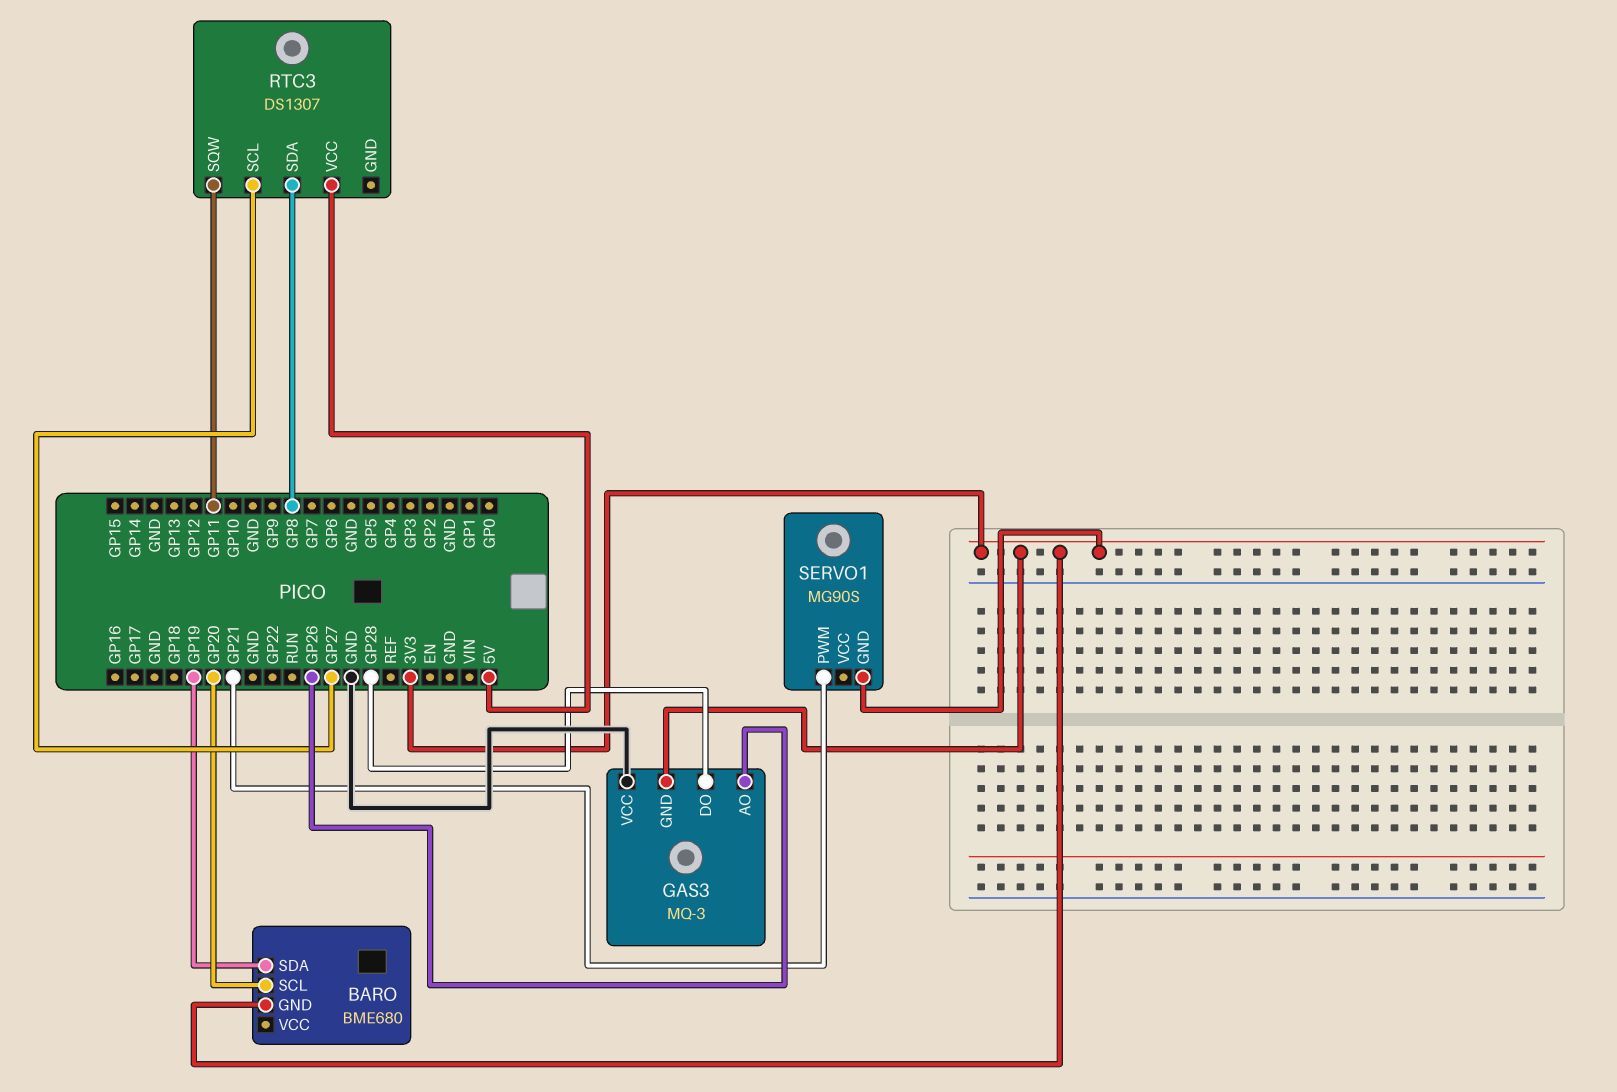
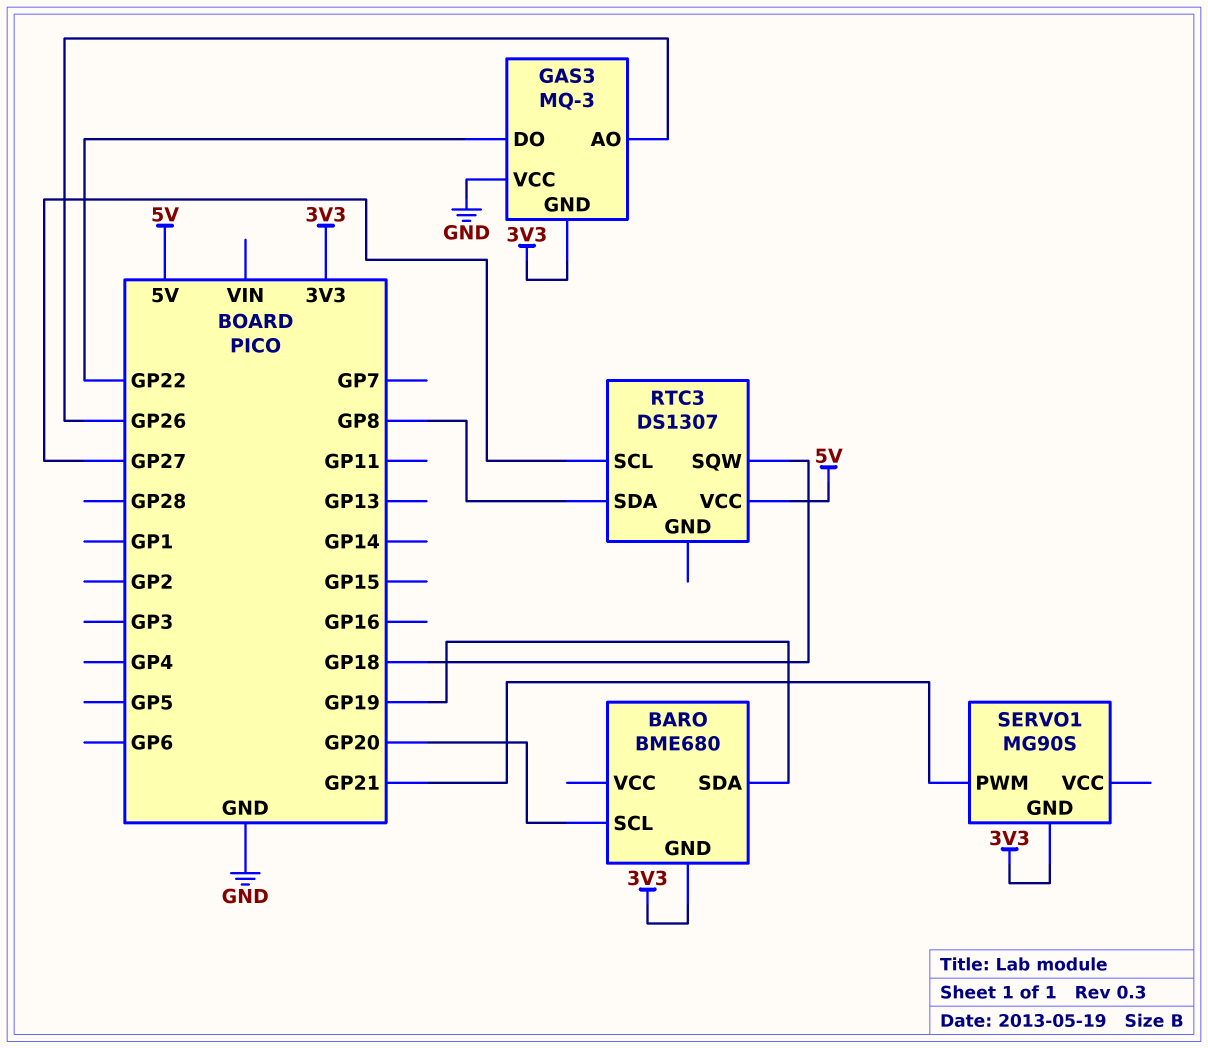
GAS3 pin DO: GP28 -> GP22
RTC3 pin SQW: GP11 -> GP18

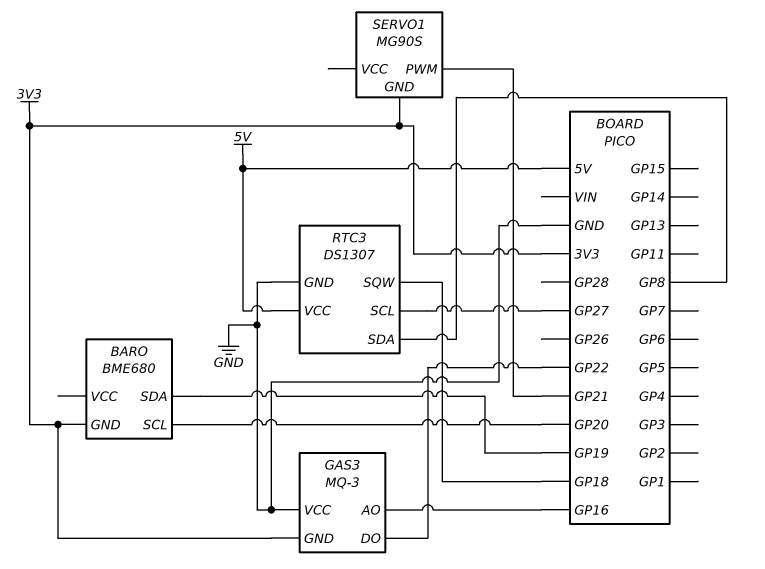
GAS3 pin AO: GP26 -> GP16
RTC3 pin GND: none -> GND

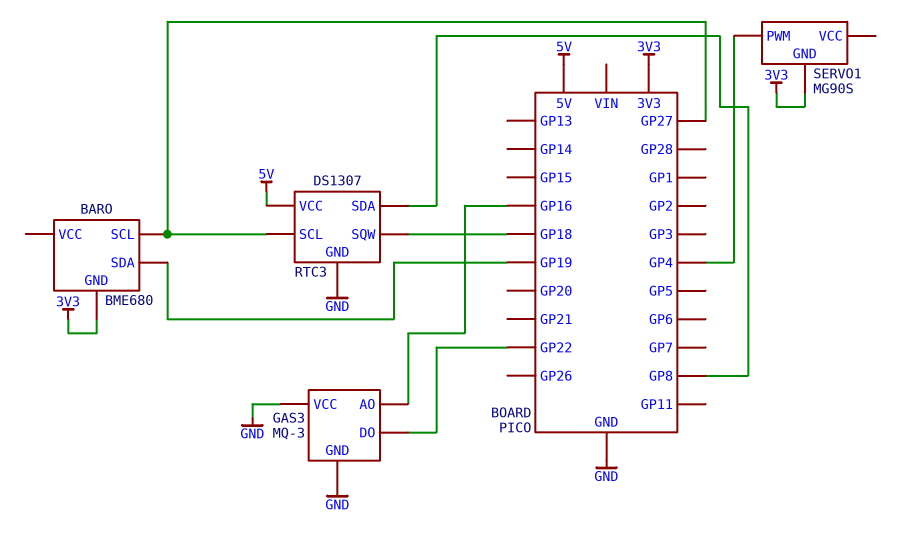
BARO pin SCL: GP20 -> GP27
GAS3 pin GND: 3V3 -> GND
SERVO1 pin PWM: GP21 -> GP4

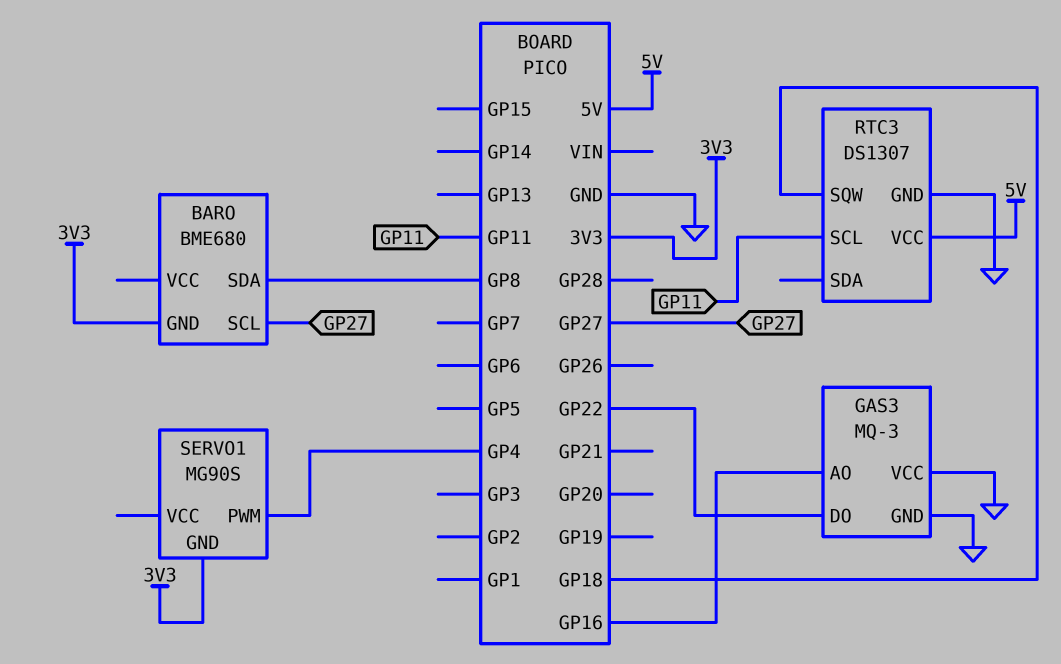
BARO pin SDA: GP19 -> GP8
RTC3 pin SCL: GP27 -> GP11
RTC3 pin SDA: GP8 -> none

